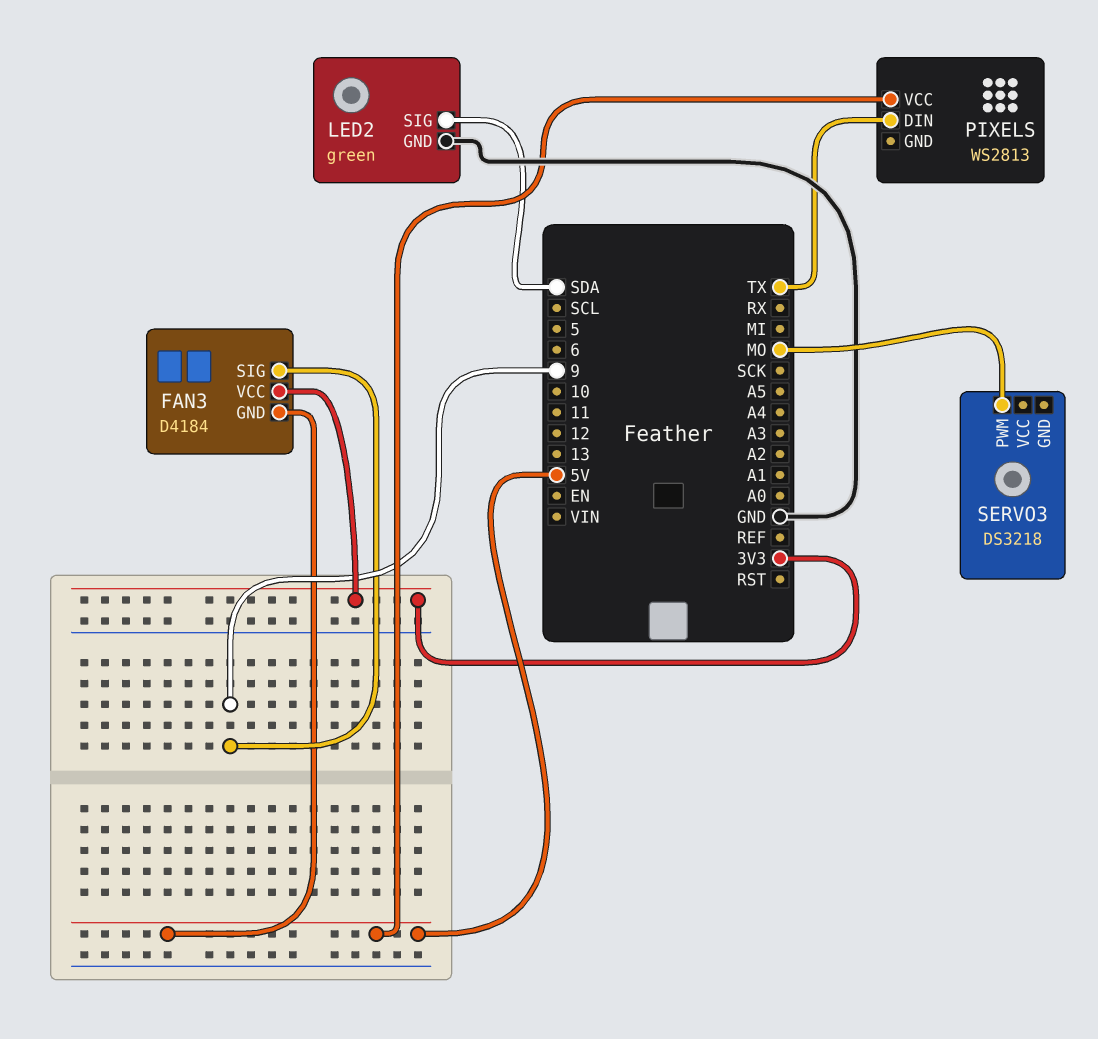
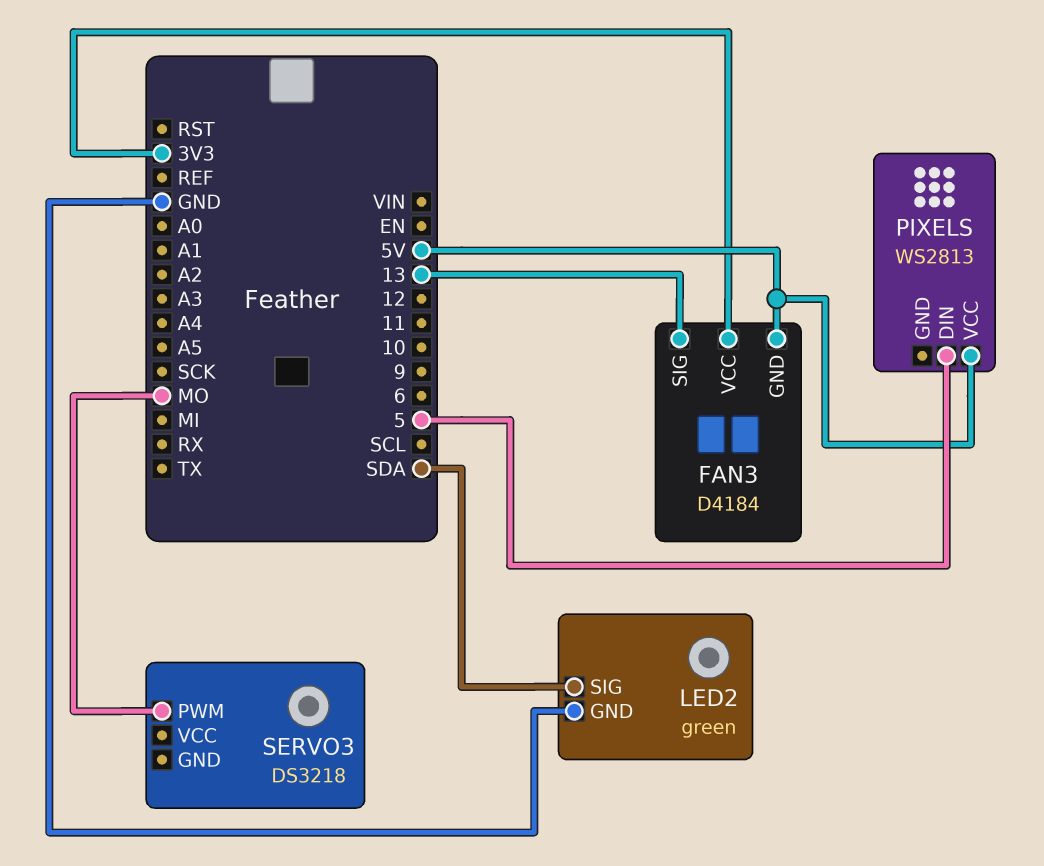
FAN3 pin SIG: 9 -> 13
PIXELS pin DIN: TX -> 5

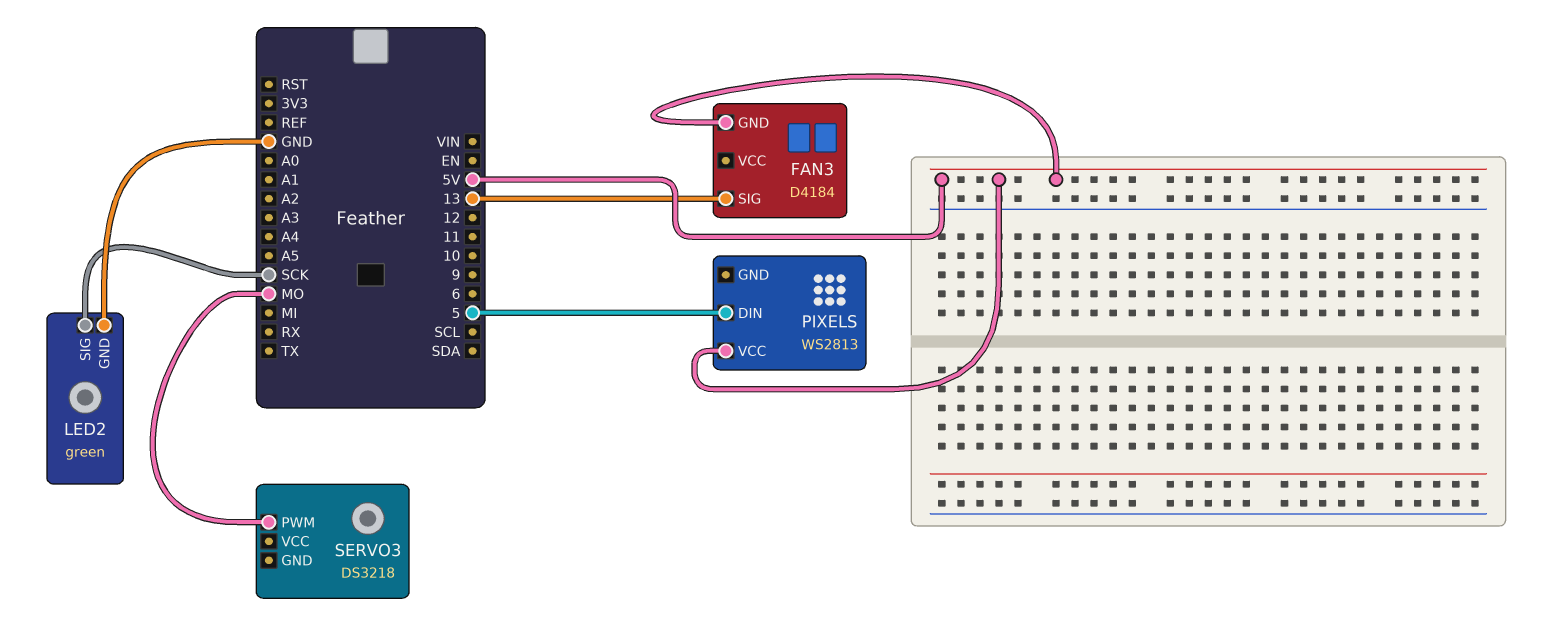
FAN3 pin VCC: 3V3 -> none
LED2 pin SIG: SDA -> SCK

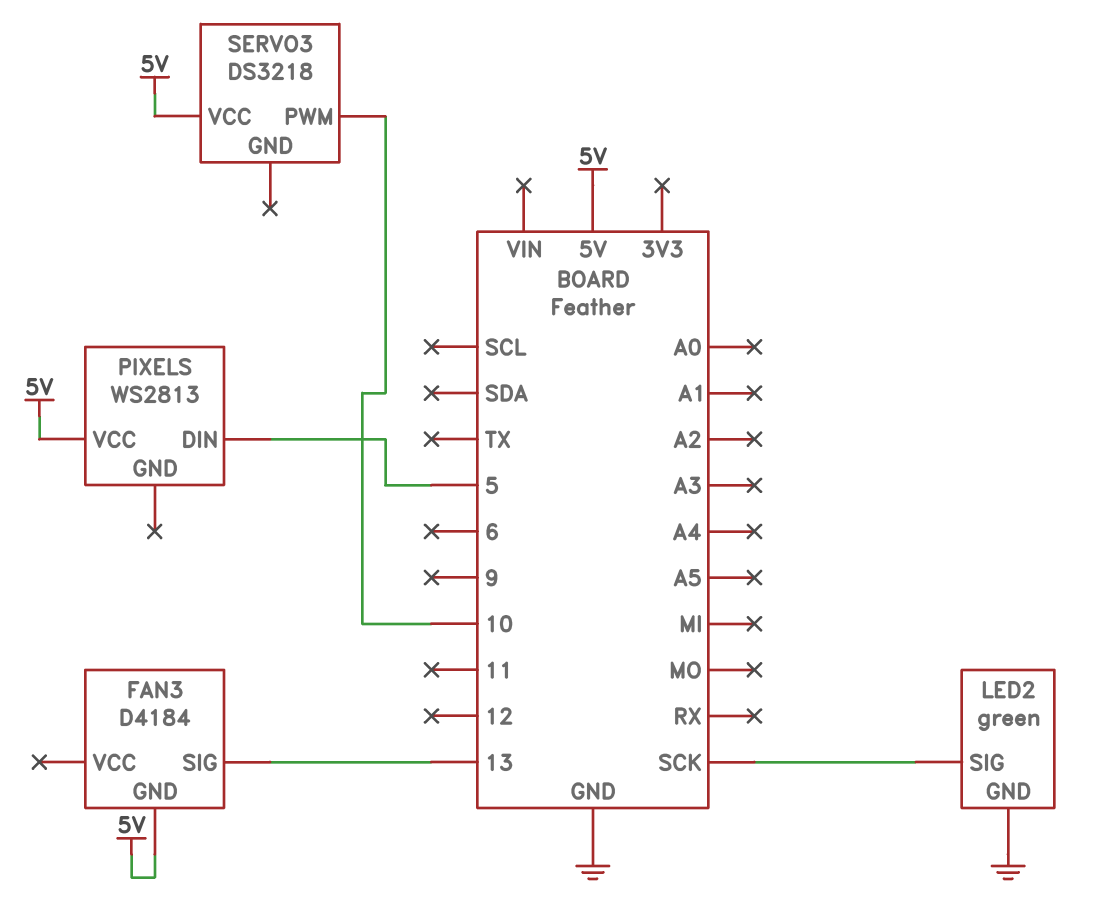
SERVO3 pin PWM: MO -> 10
SERVO3 pin VCC: none -> 5V

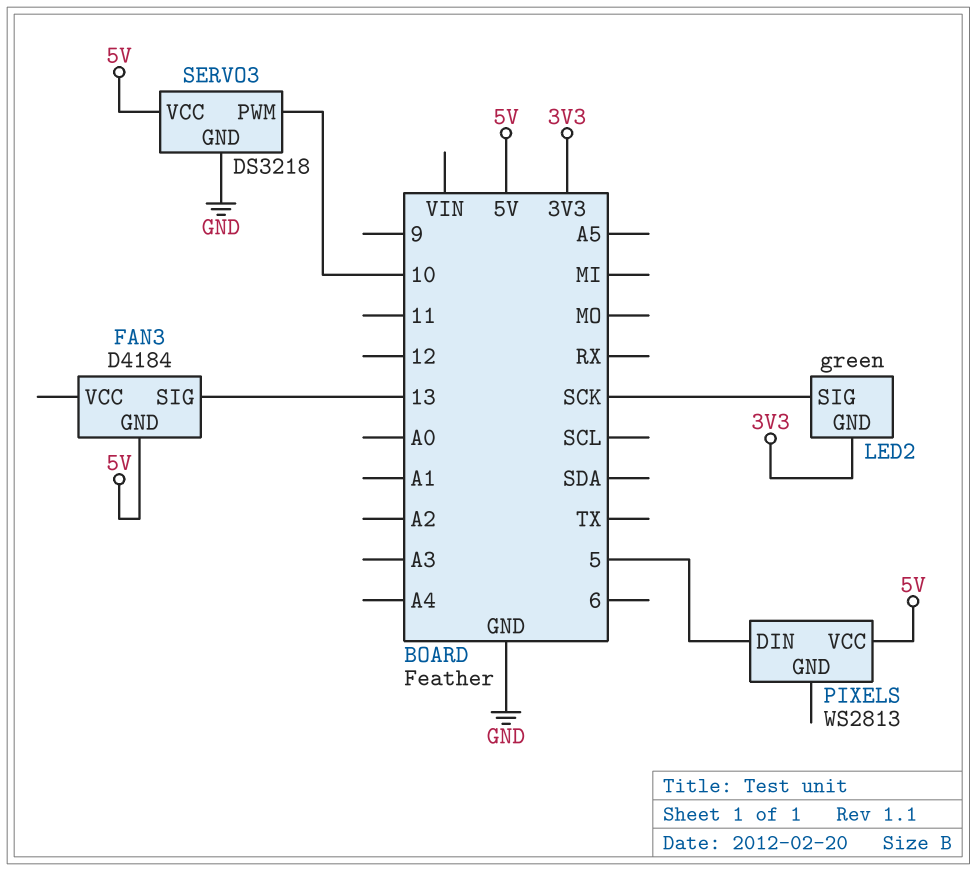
LED2 pin GND: GND -> 3V3
SERVO3 pin GND: none -> GND

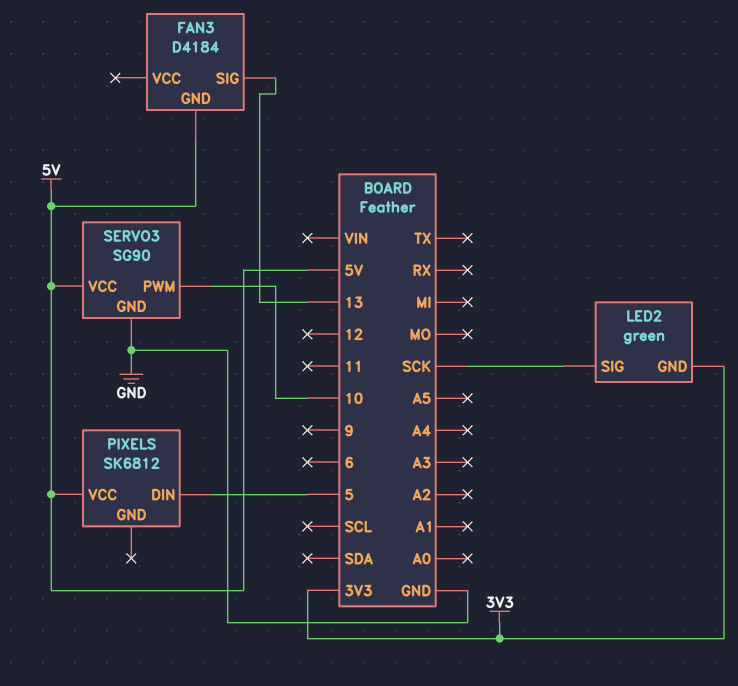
PIXELS: WS2813 -> SK6812
SERVO3: DS3218 -> SG90

